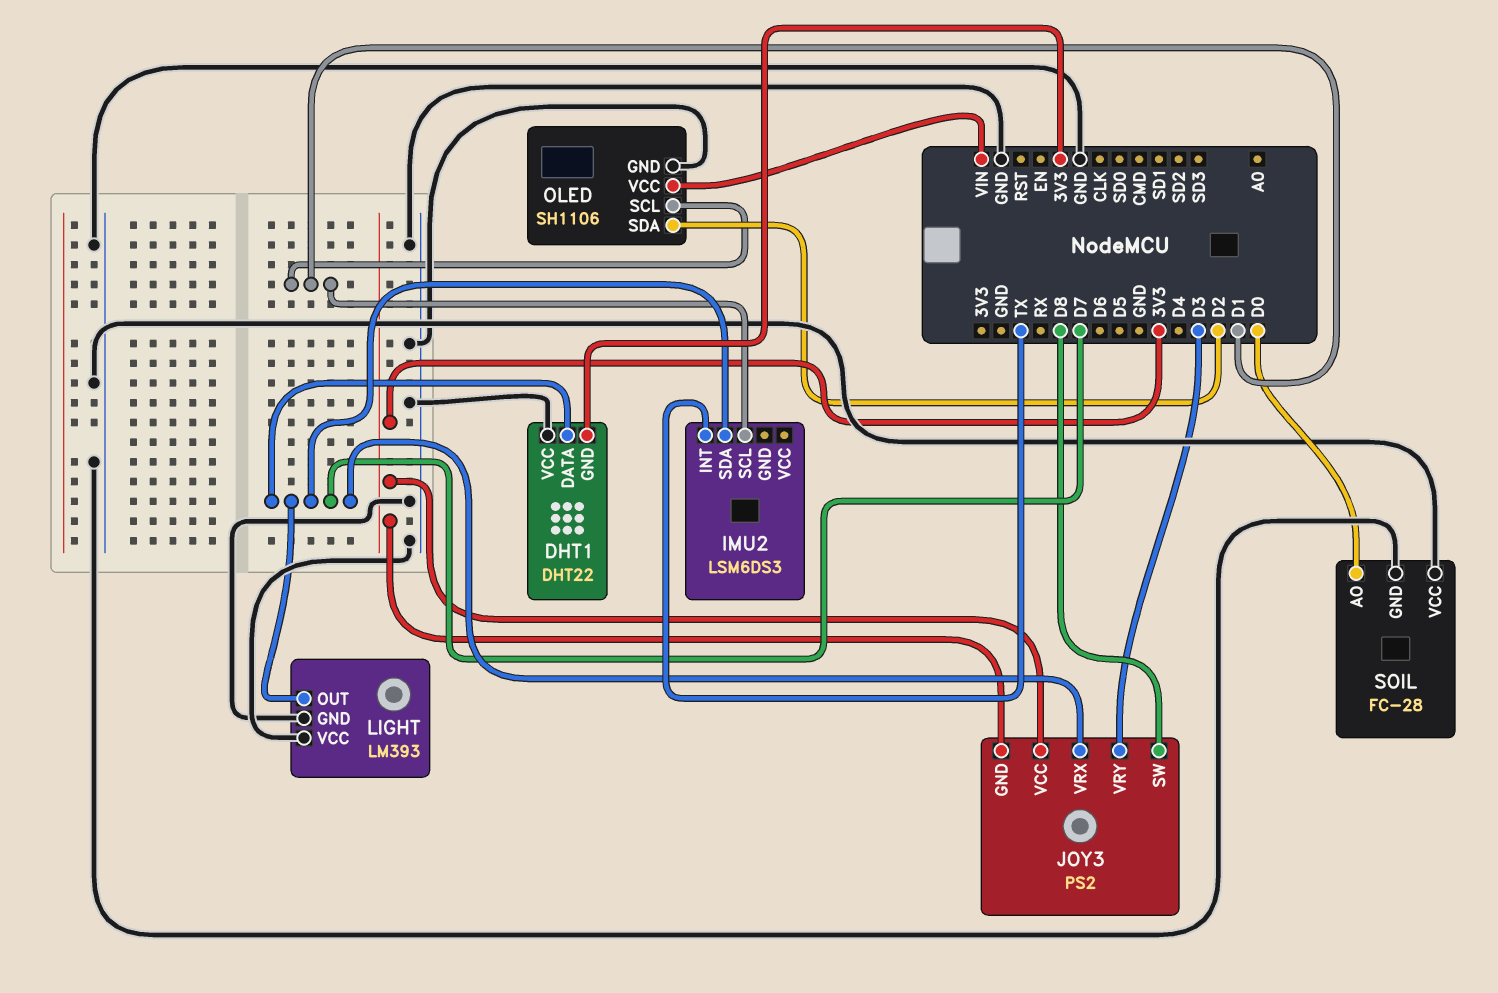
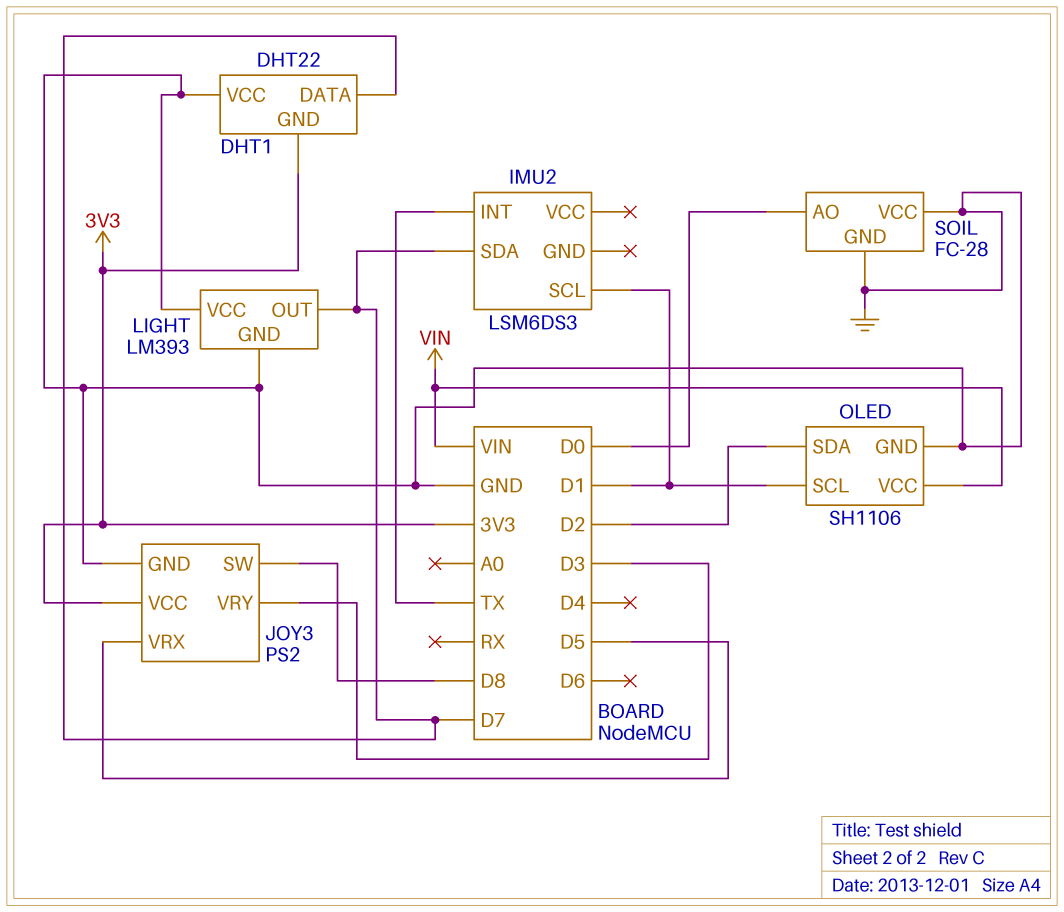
JOY3 pin GND: 3V3 -> GND
JOY3 pin VRX: D7 -> D5

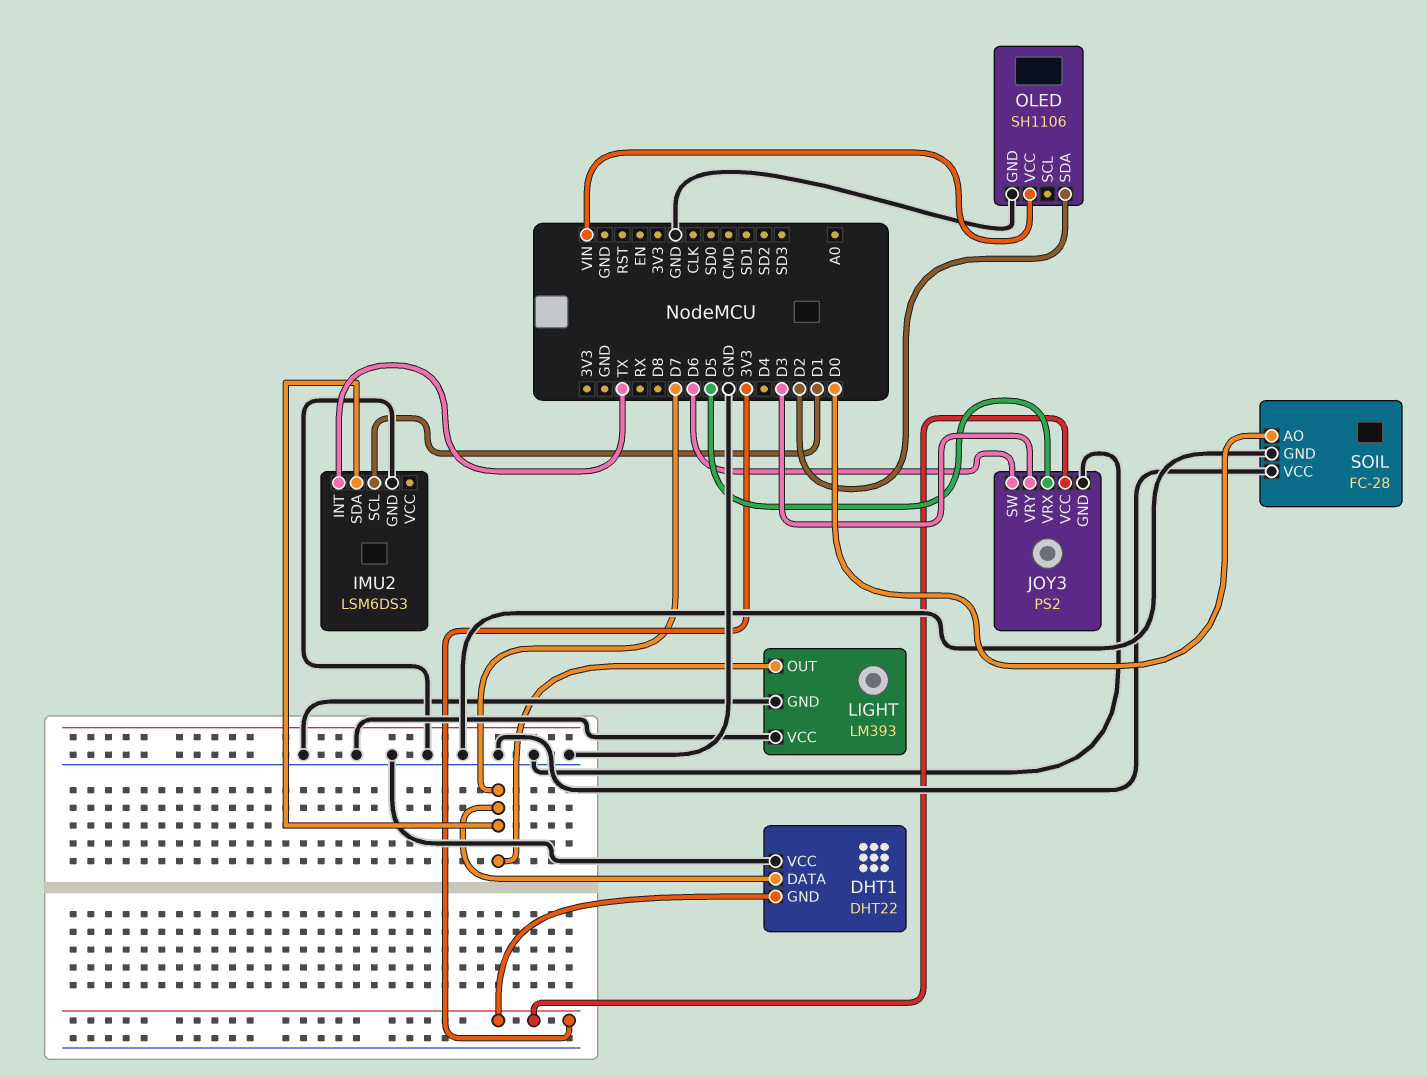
IMU2 pin GND: none -> GND
JOY3 pin SW: D8 -> D6
OLED pin SCL: D1 -> none

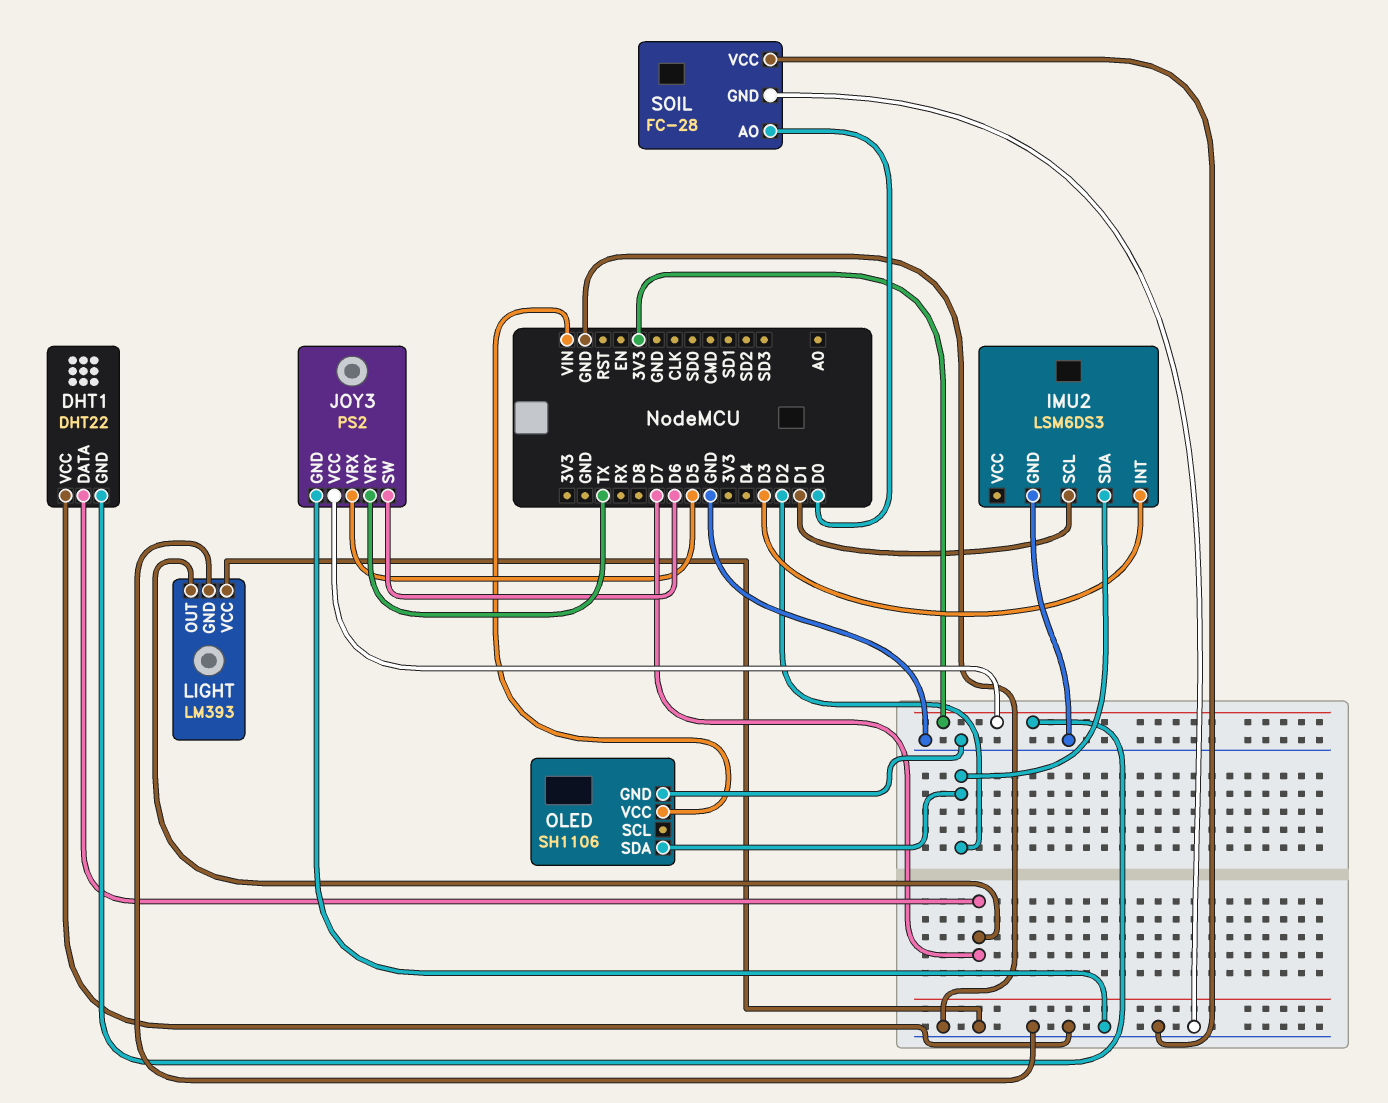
IMU2 pin INT: TX -> D3
IMU2 pin SDA: D7 -> D2
JOY3 pin VRY: D3 -> TX

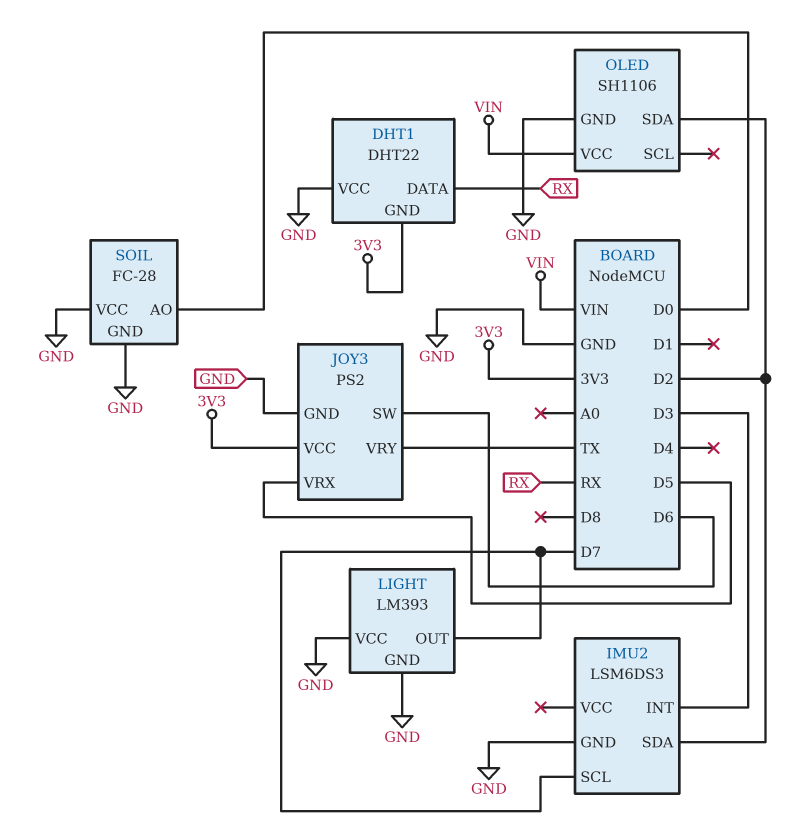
DHT1 pin DATA: D7 -> RX
IMU2 pin SCL: D1 -> D7

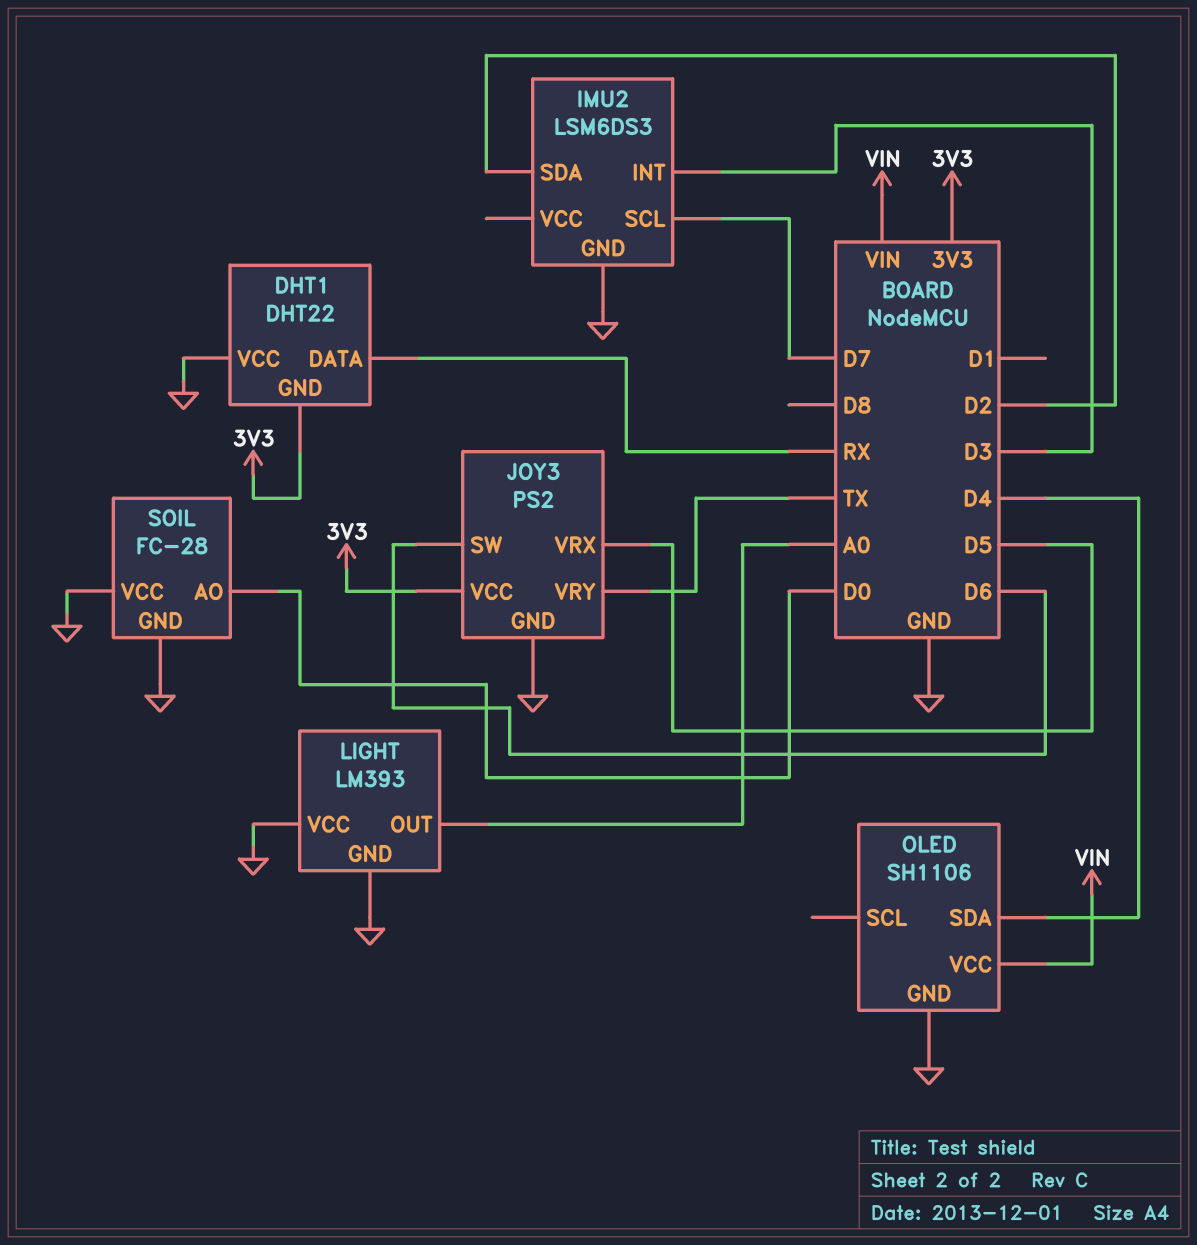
LIGHT pin OUT: D7 -> A0
OLED pin SDA: D2 -> D4

